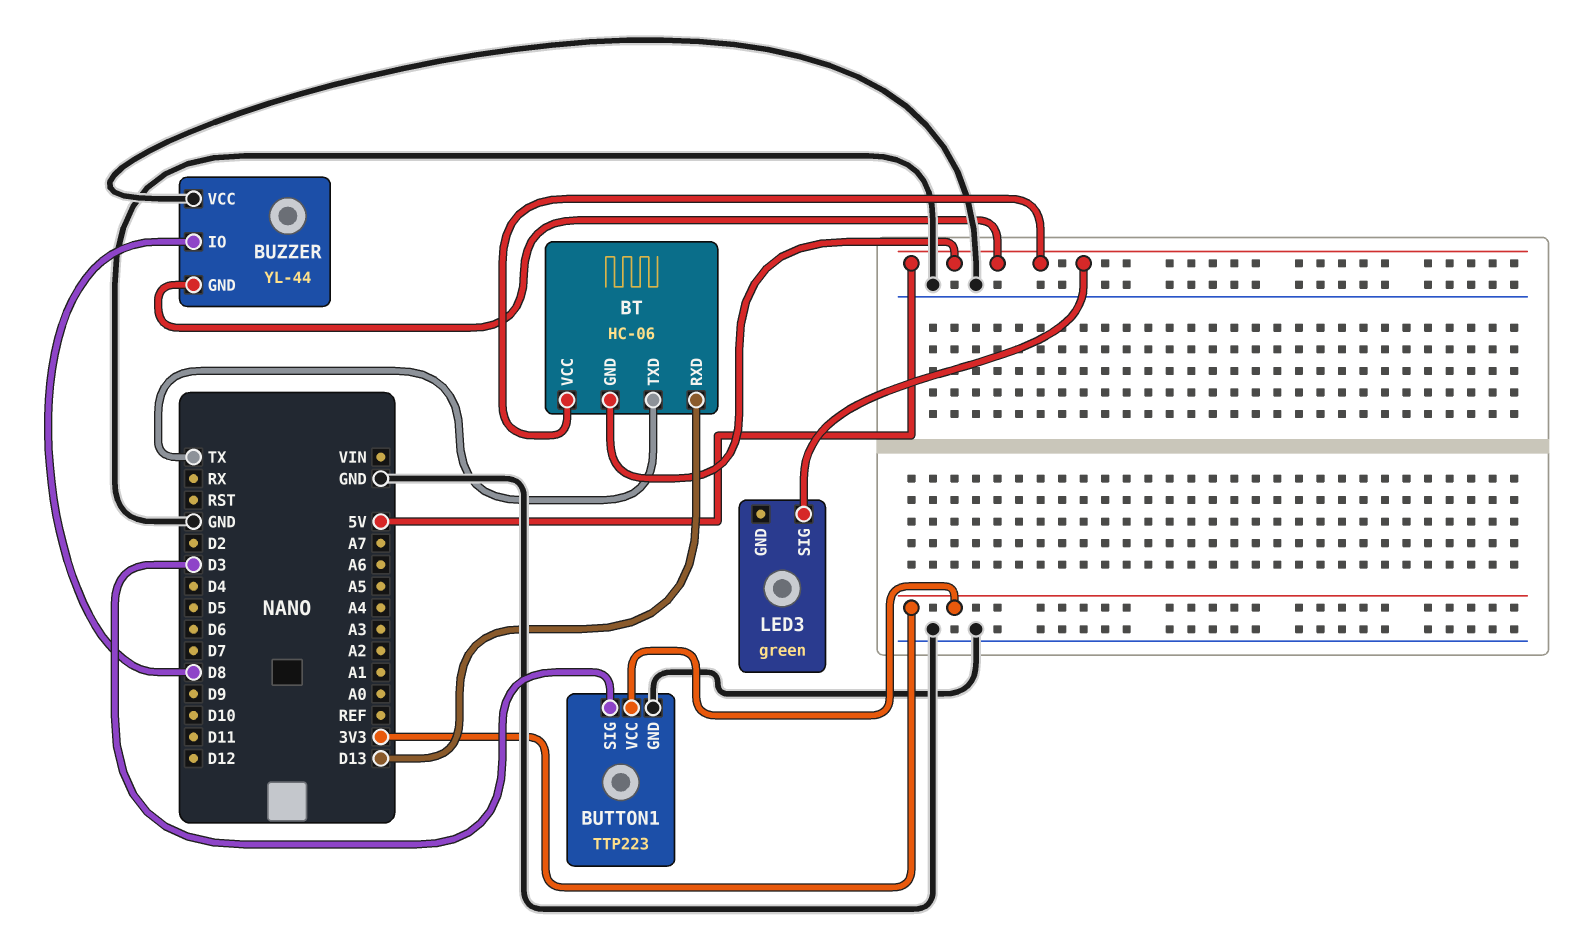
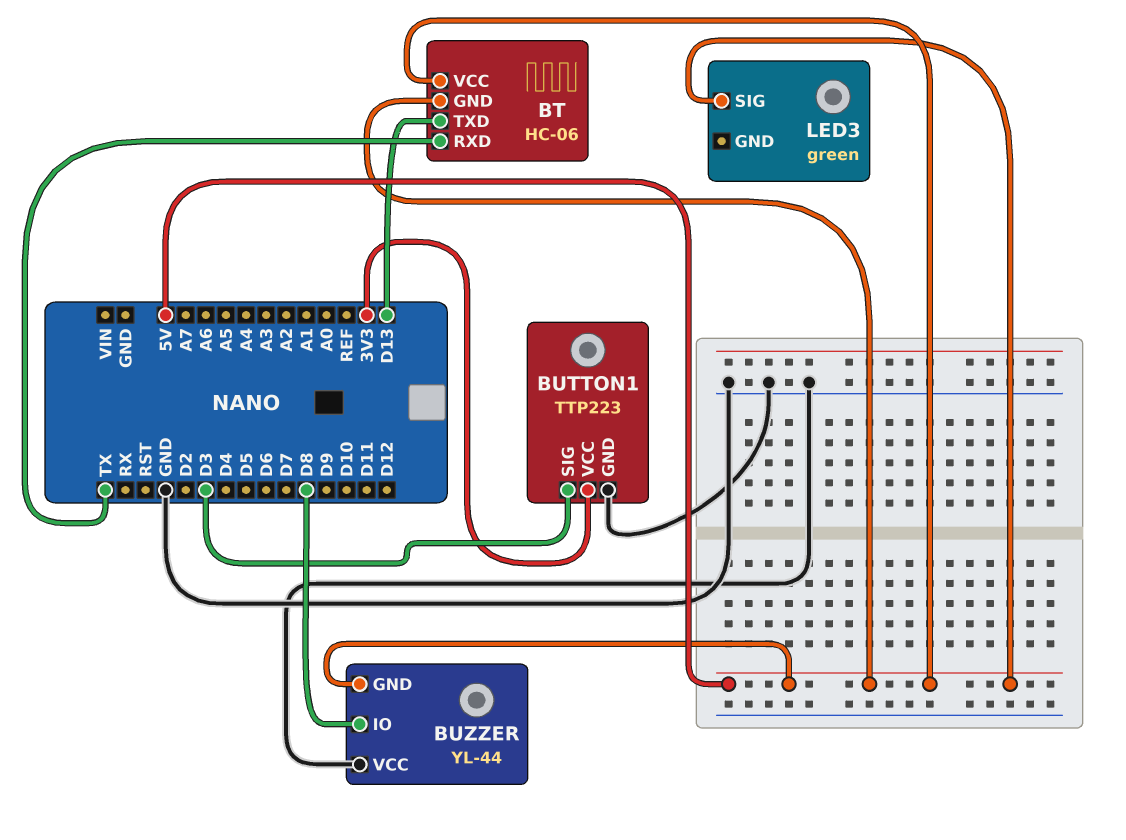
BT pin RXD: D13 -> TX
BT pin TXD: TX -> D13

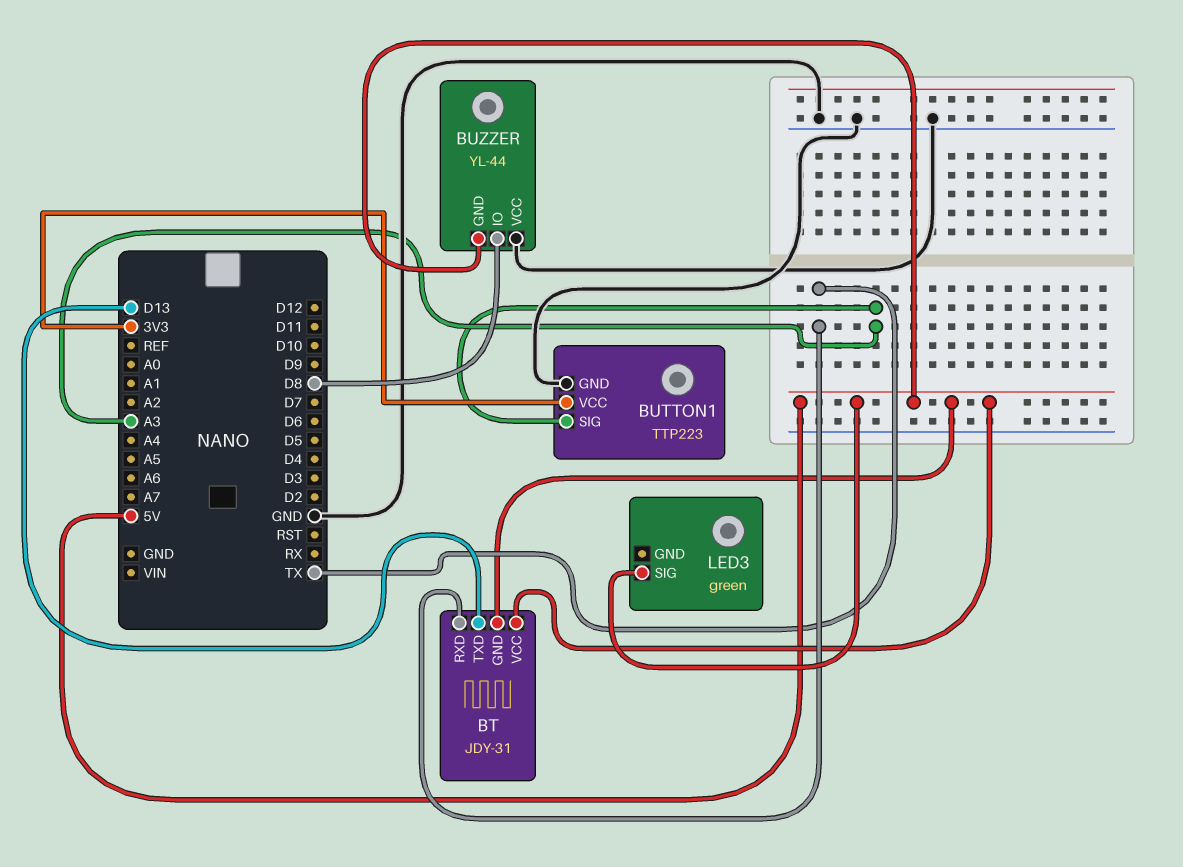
BT: HC-06 -> JDY-31
BUTTON1 pin SIG: D3 -> A3

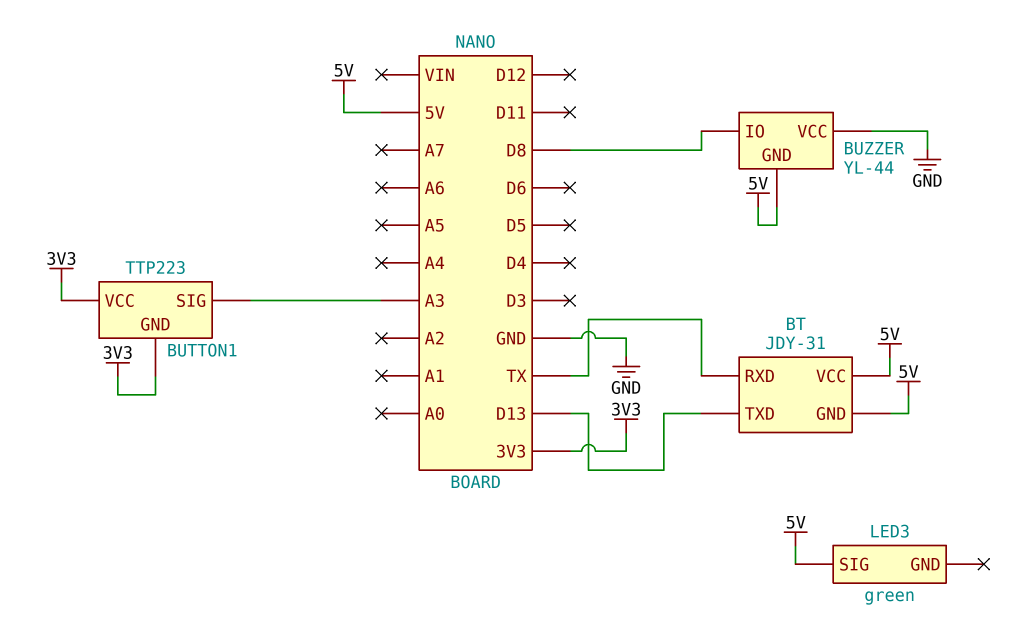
BUTTON1 pin GND: GND -> 3V3

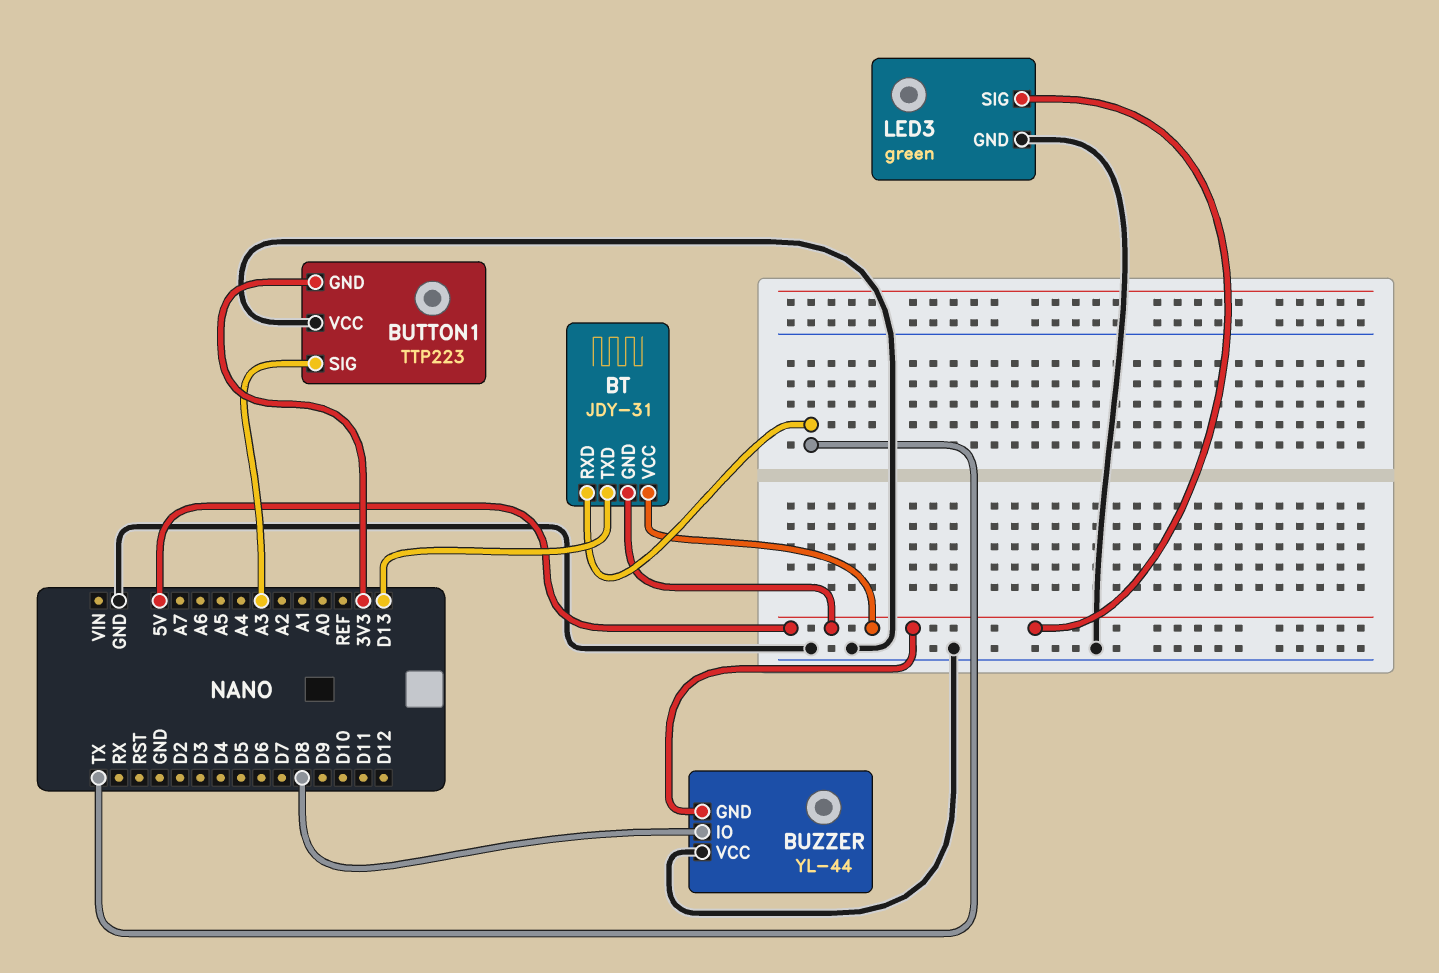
BUTTON1 pin VCC: 3V3 -> GND
LED3 pin GND: none -> GND

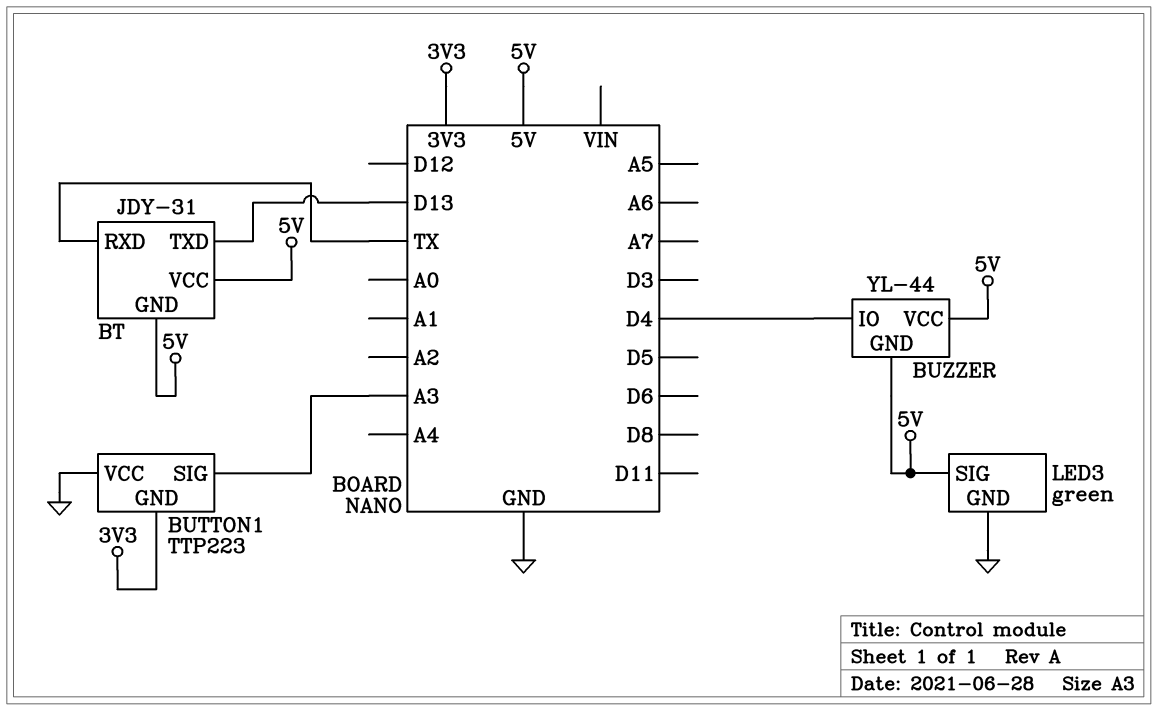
BUZZER pin IO: D8 -> D4
BUZZER pin VCC: GND -> 5V

